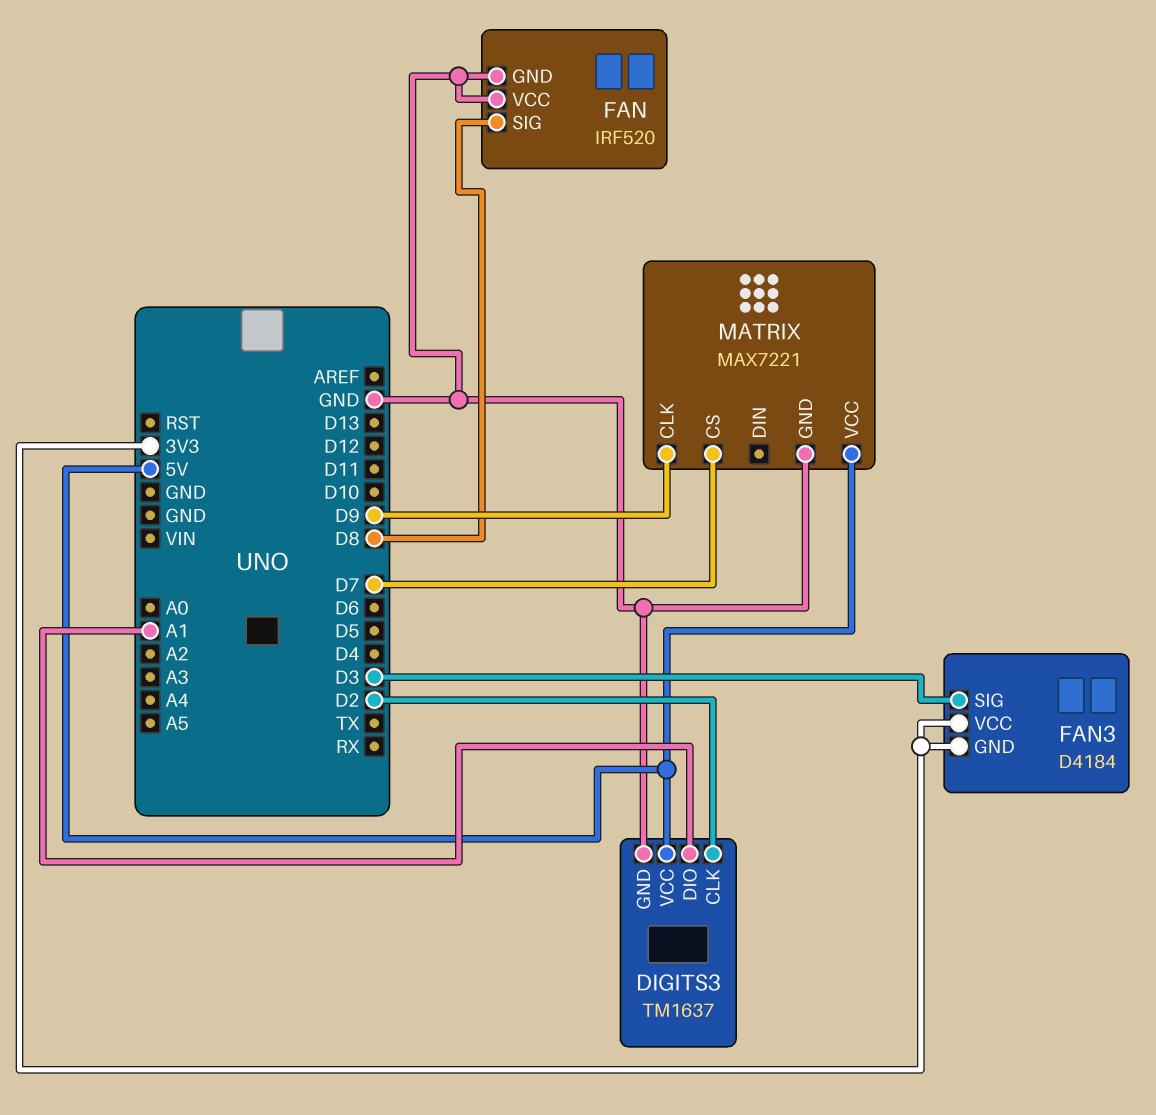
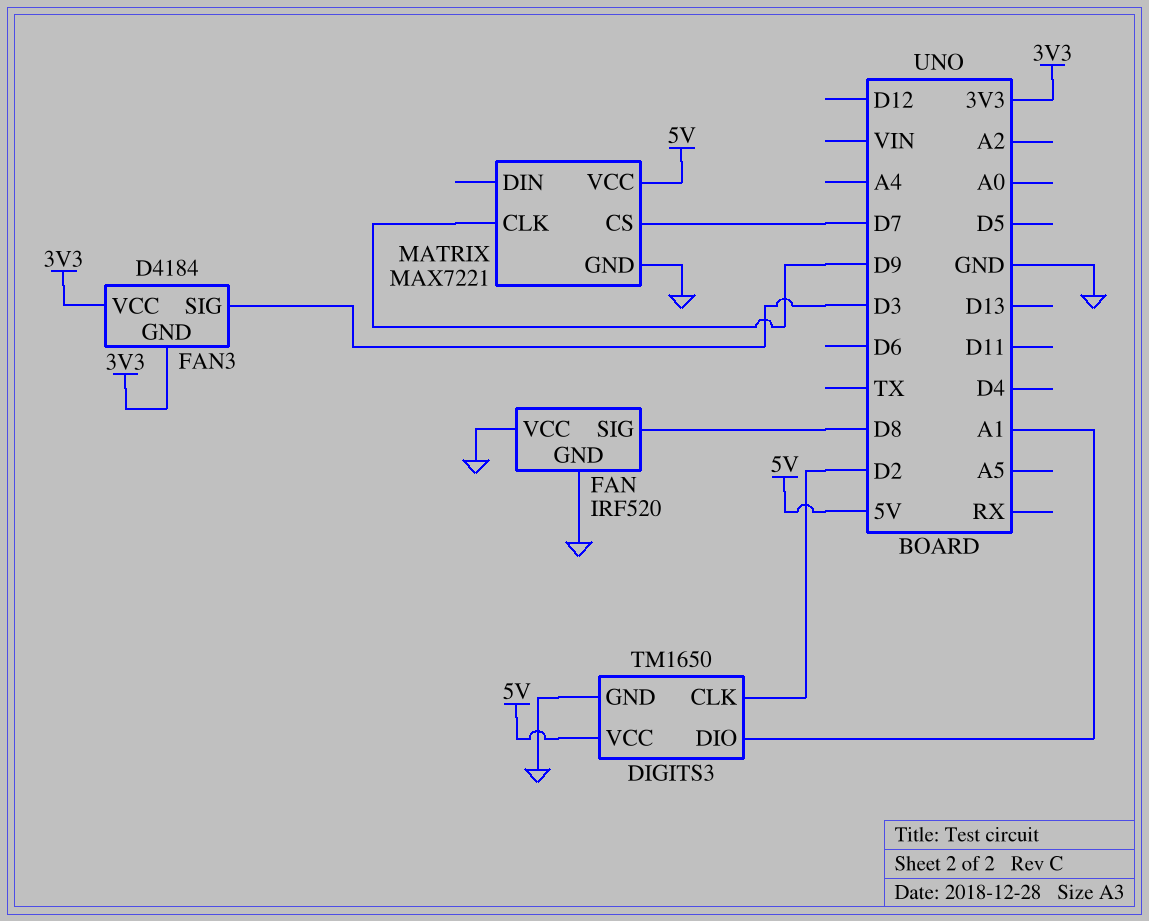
DIGITS3: TM1637 -> TM1650

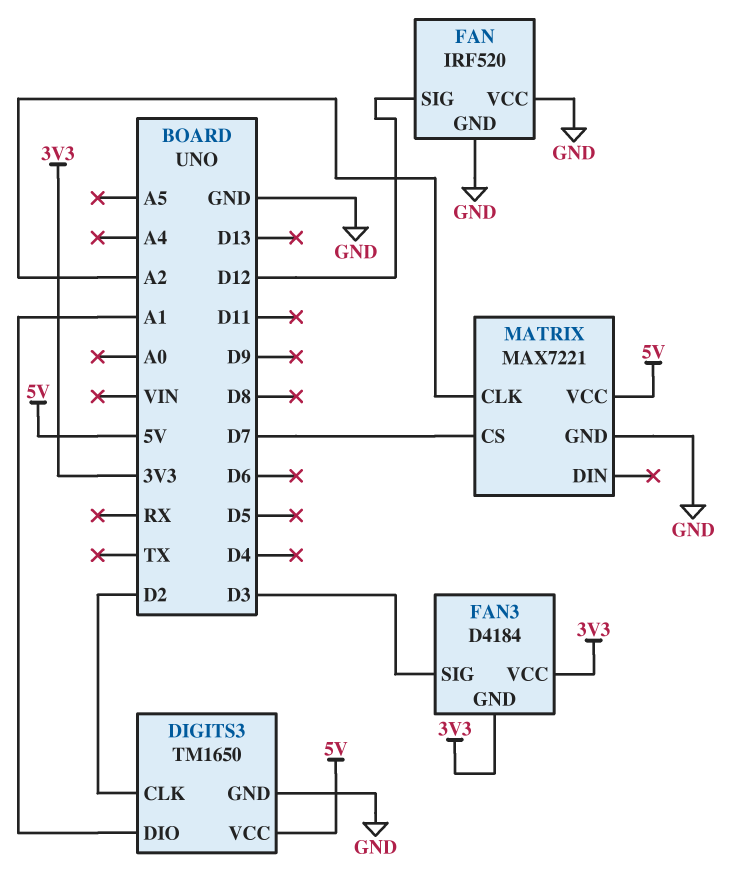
FAN pin SIG: D8 -> D12
MATRIX pin CLK: D9 -> A2

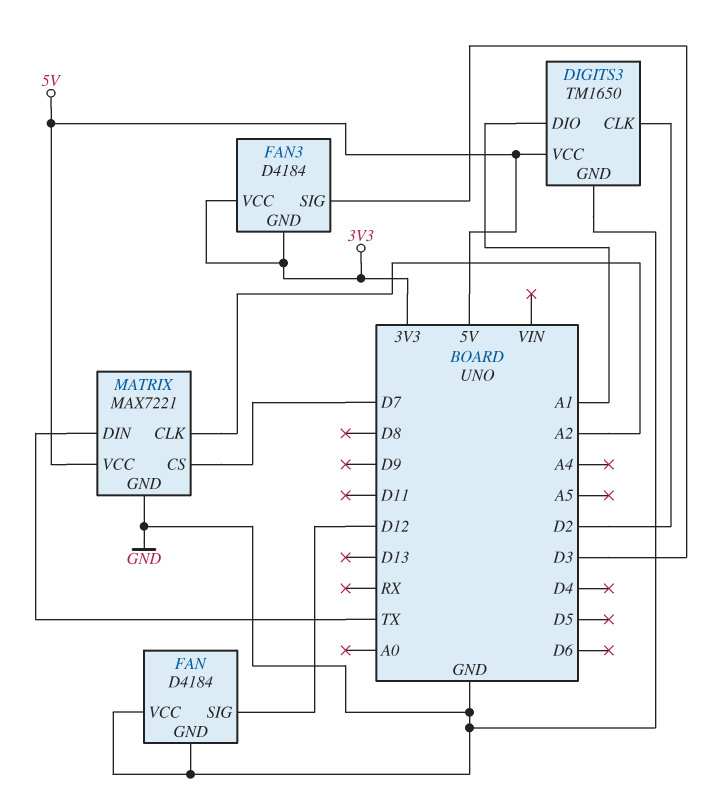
FAN: IRF520 -> D4184
MATRIX pin DIN: none -> TX

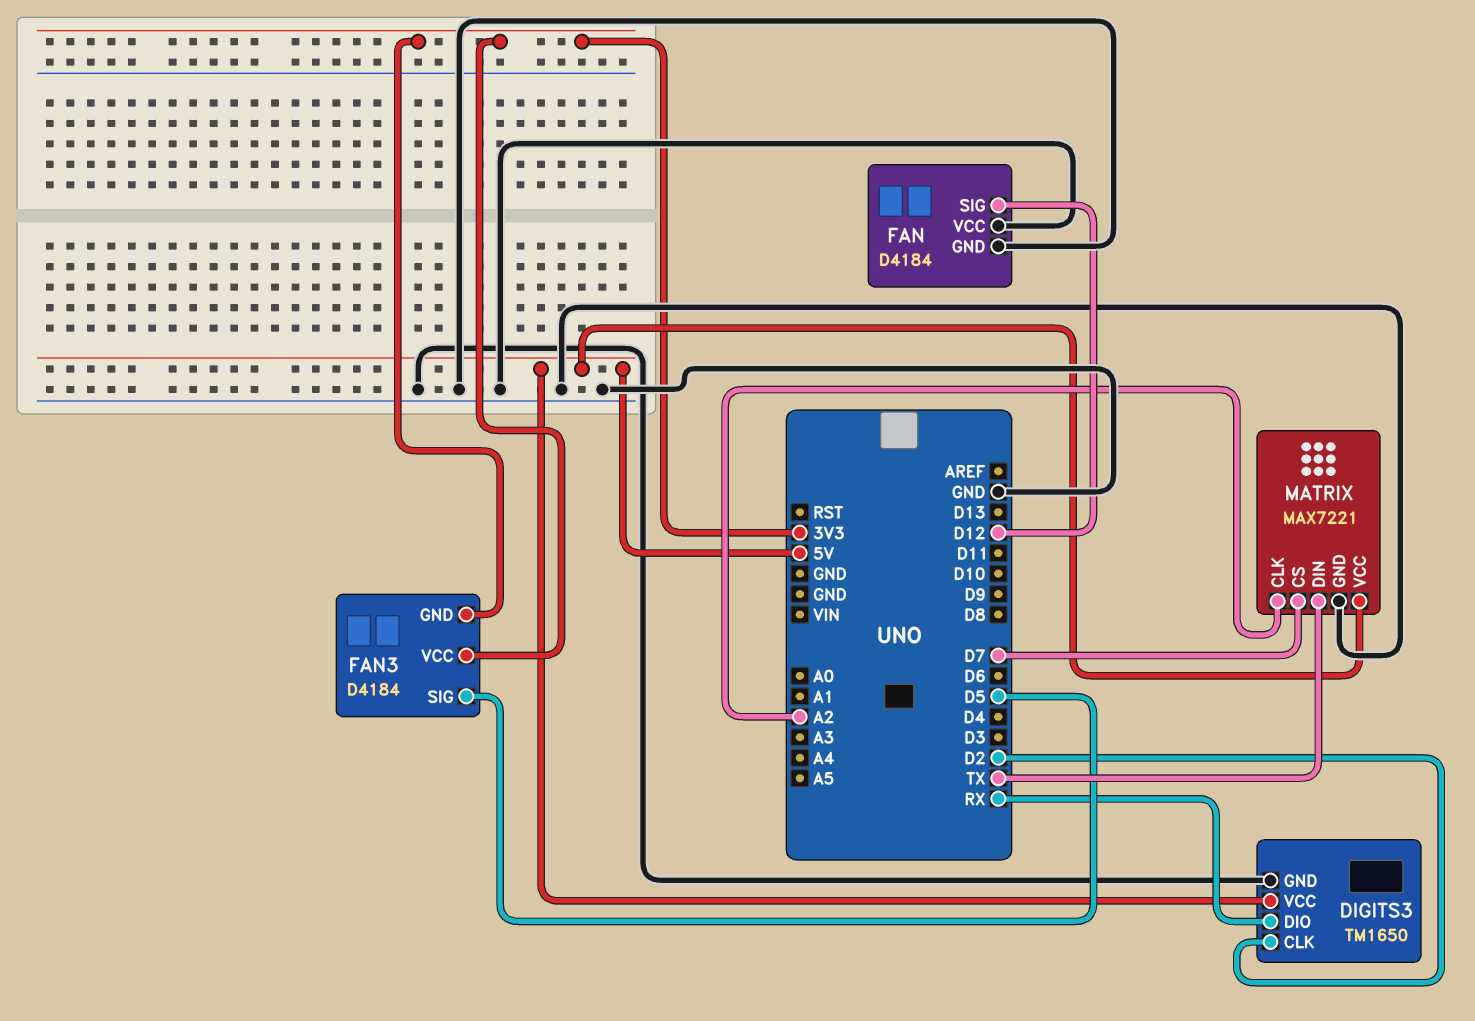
DIGITS3 pin DIO: A1 -> RX
FAN3 pin SIG: D3 -> D5

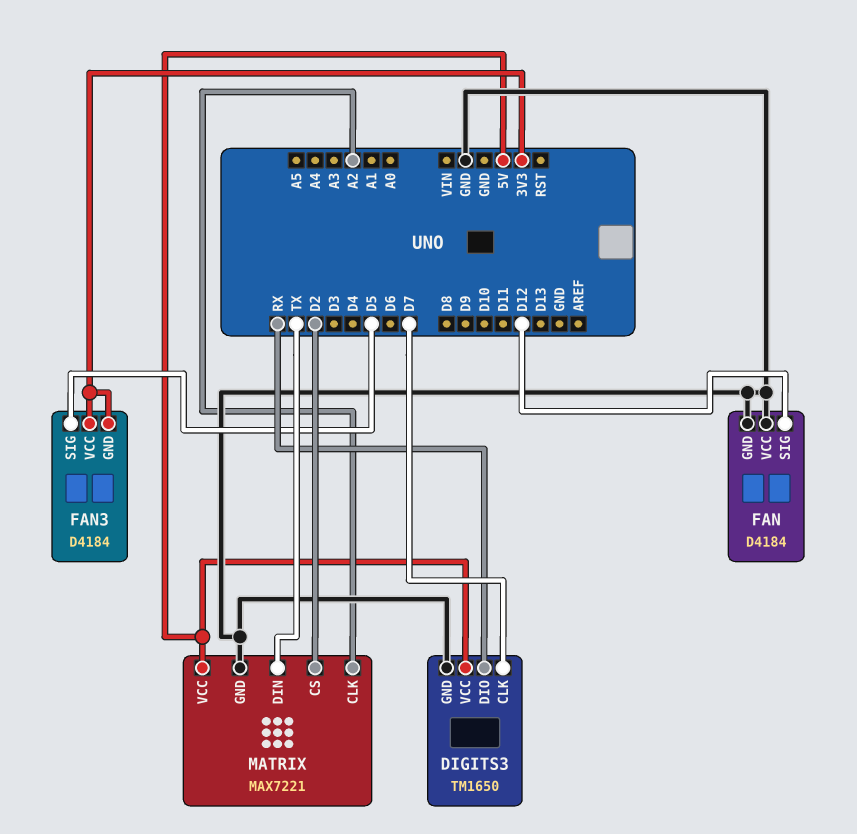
DIGITS3 pin CLK: D2 -> D7
MATRIX pin CS: D7 -> D2

